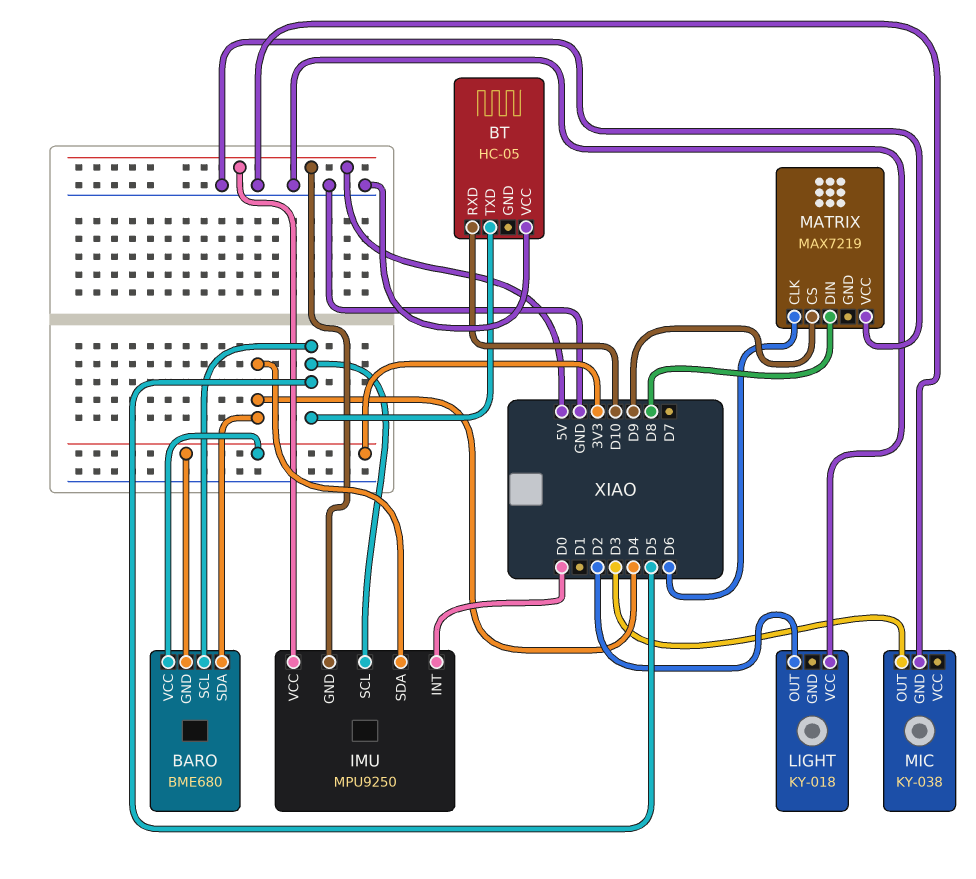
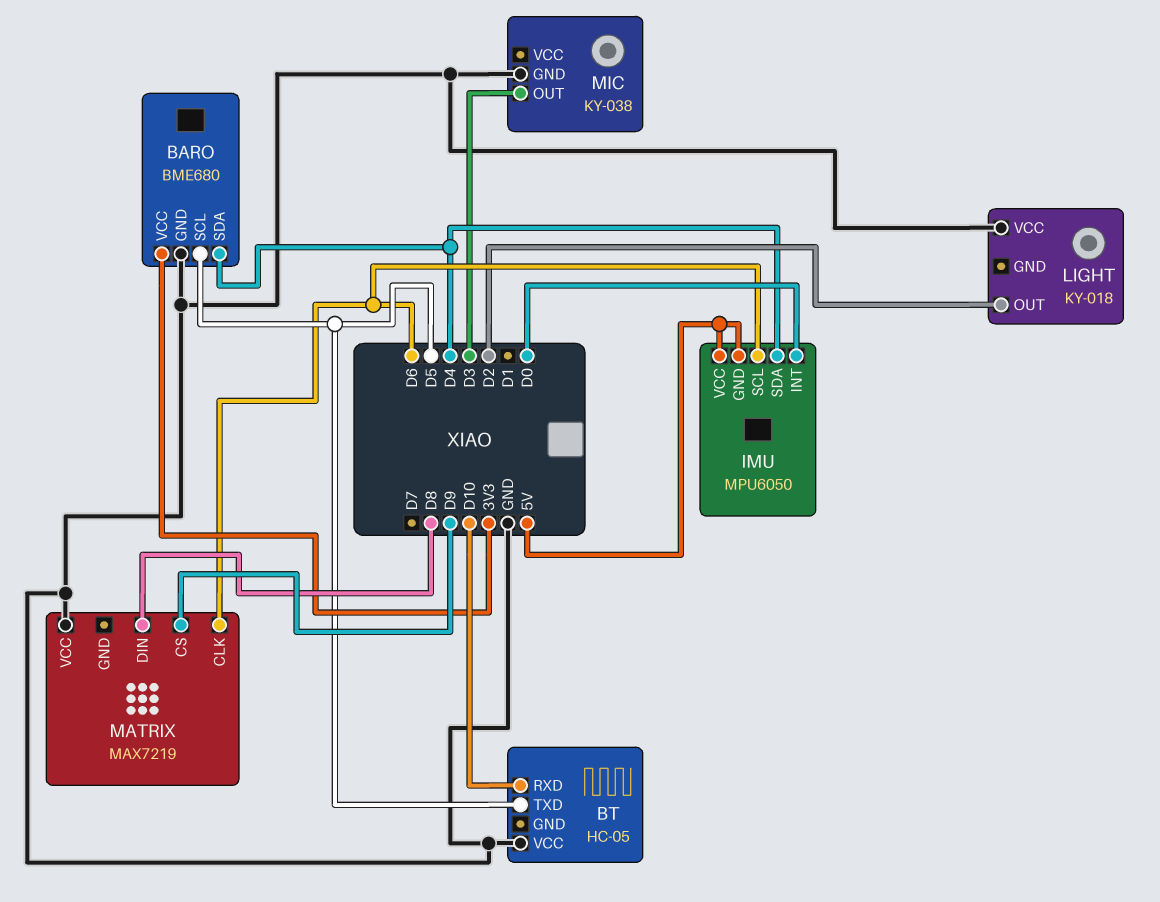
BARO pin GND: 3V3 -> GND
IMU: MPU9250 -> MPU6050
IMU pin SCL: D5 -> D6

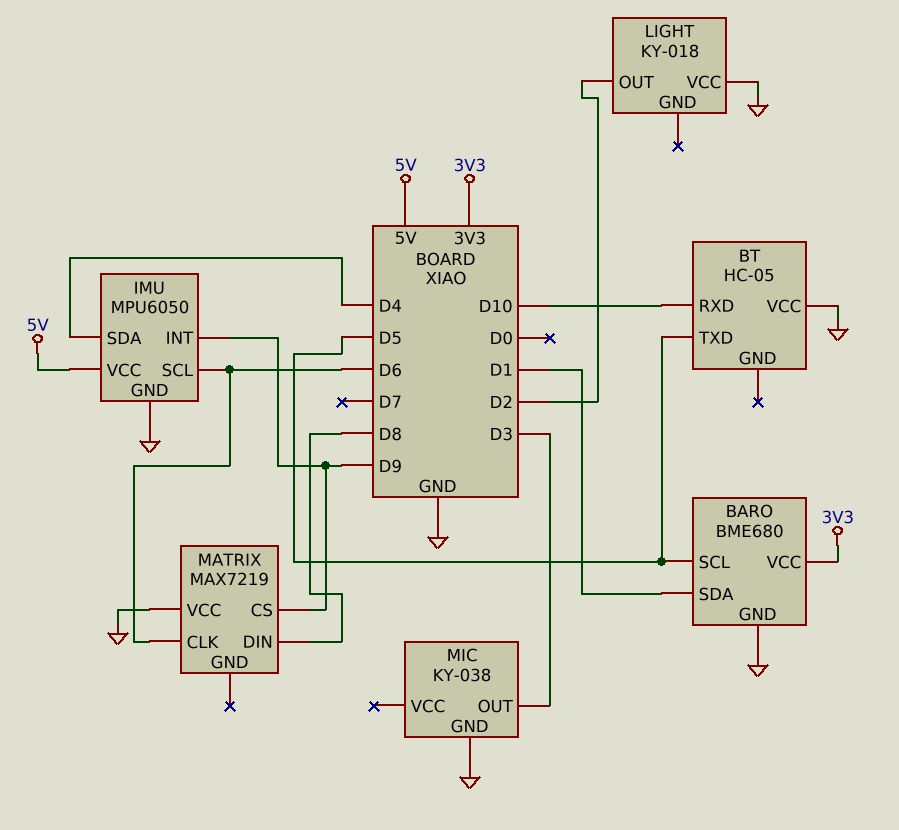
BARO pin SDA: D4 -> D1
IMU pin GND: 5V -> GND
IMU pin INT: D0 -> D9

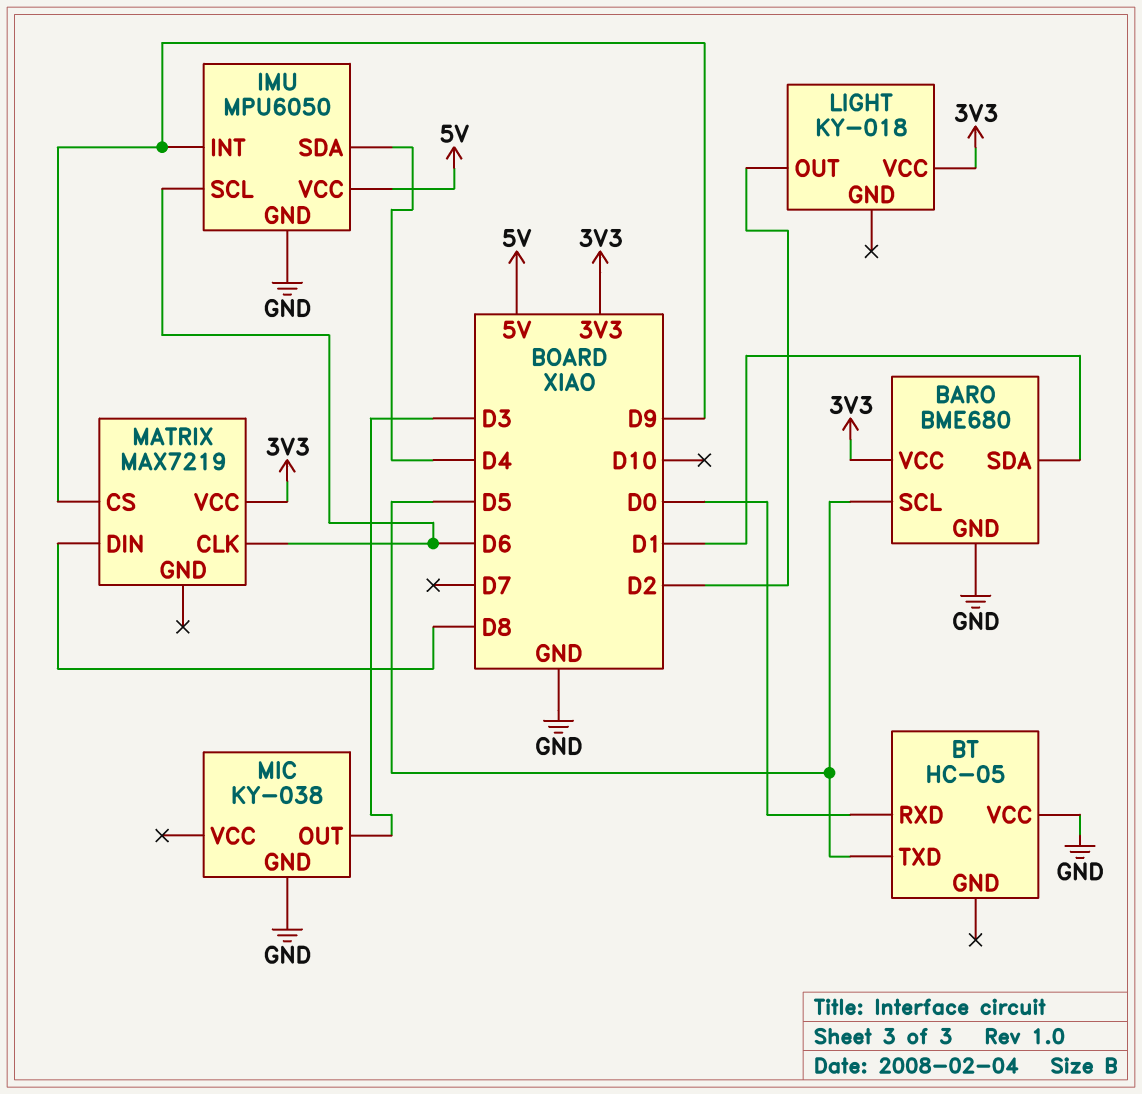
BT pin RXD: D10 -> D0
LIGHT pin VCC: GND -> 3V3
MATRIX pin VCC: GND -> 3V3

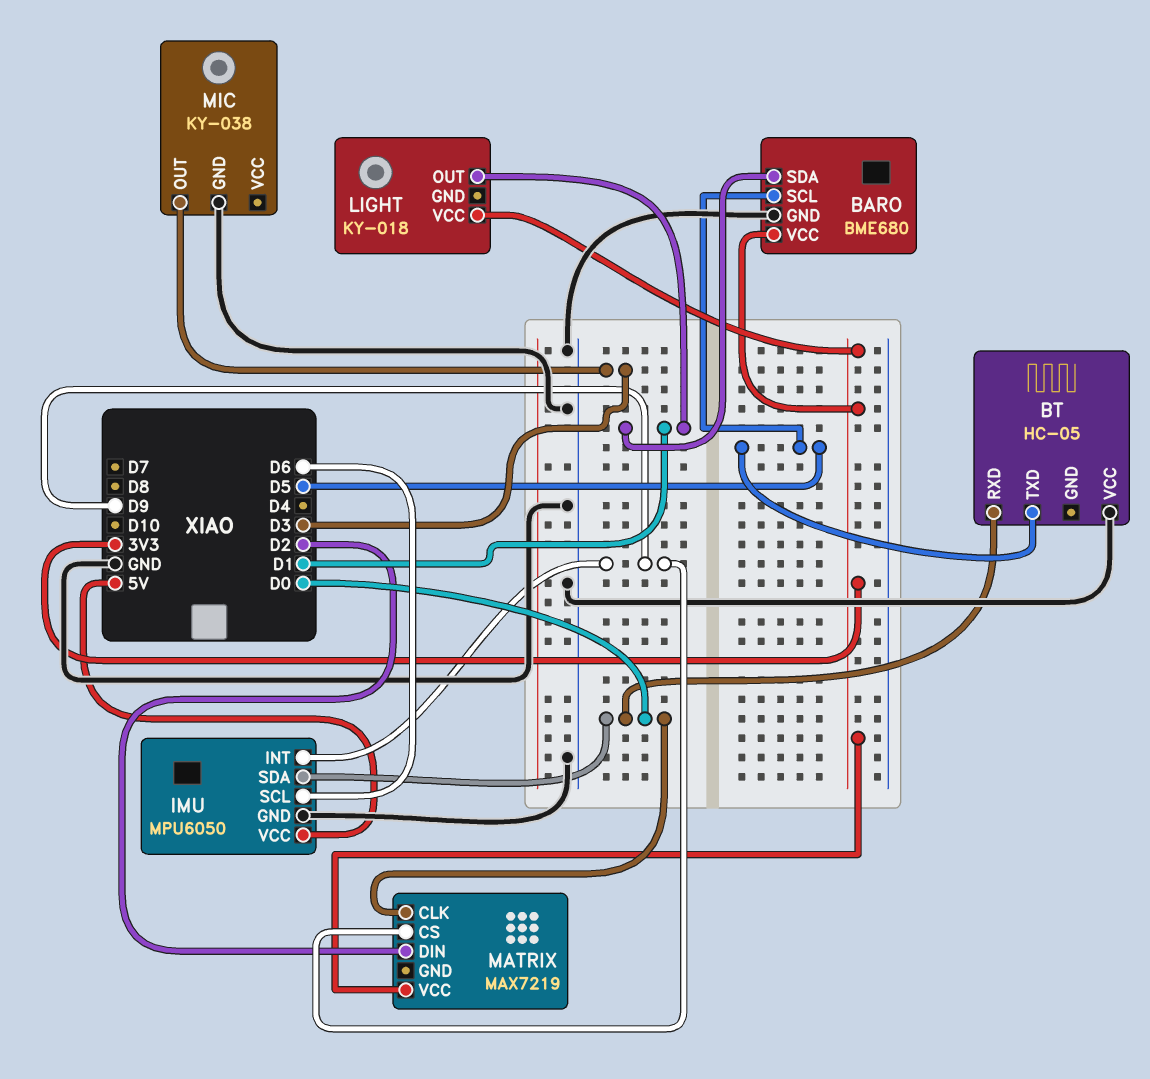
IMU pin SDA: D4 -> D0
LIGHT pin OUT: D2 -> D1
MATRIX pin CLK: D6 -> D0
MATRIX pin DIN: D8 -> D2

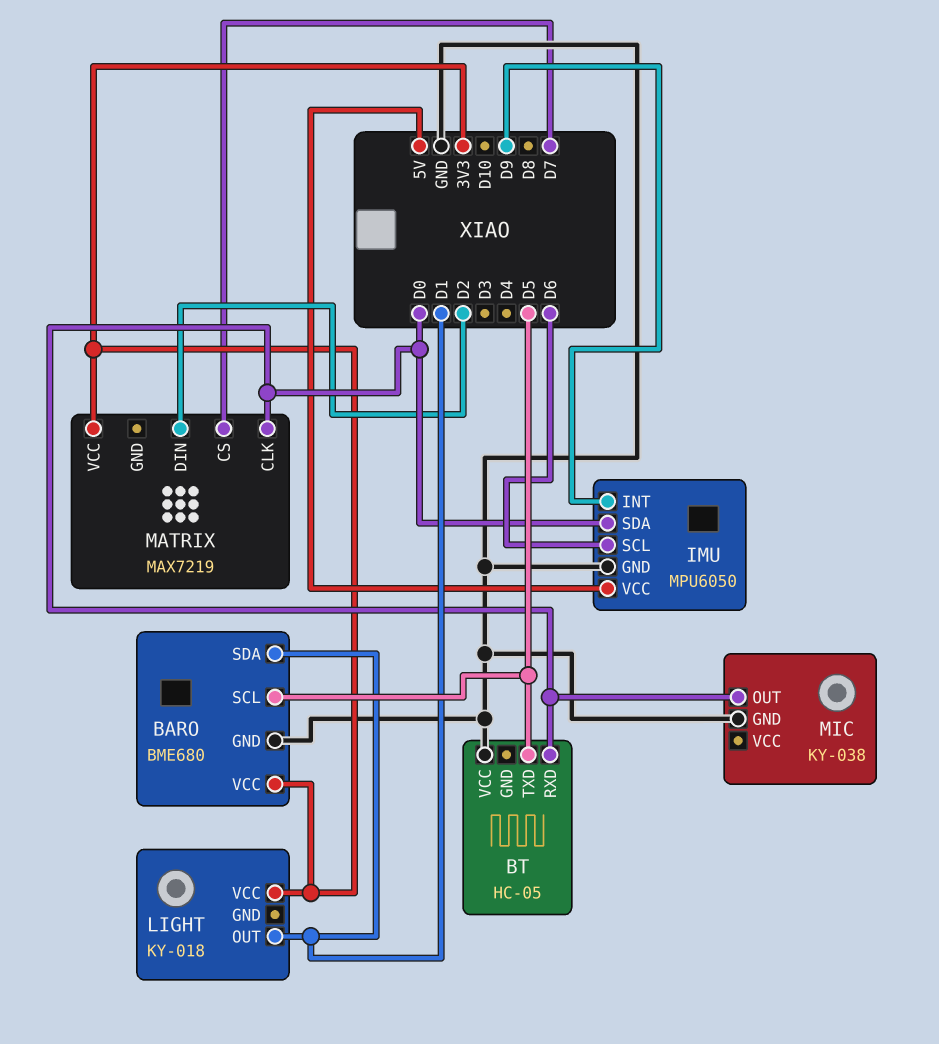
MATRIX pin CS: D9 -> D7
MIC pin OUT: D3 -> D0

